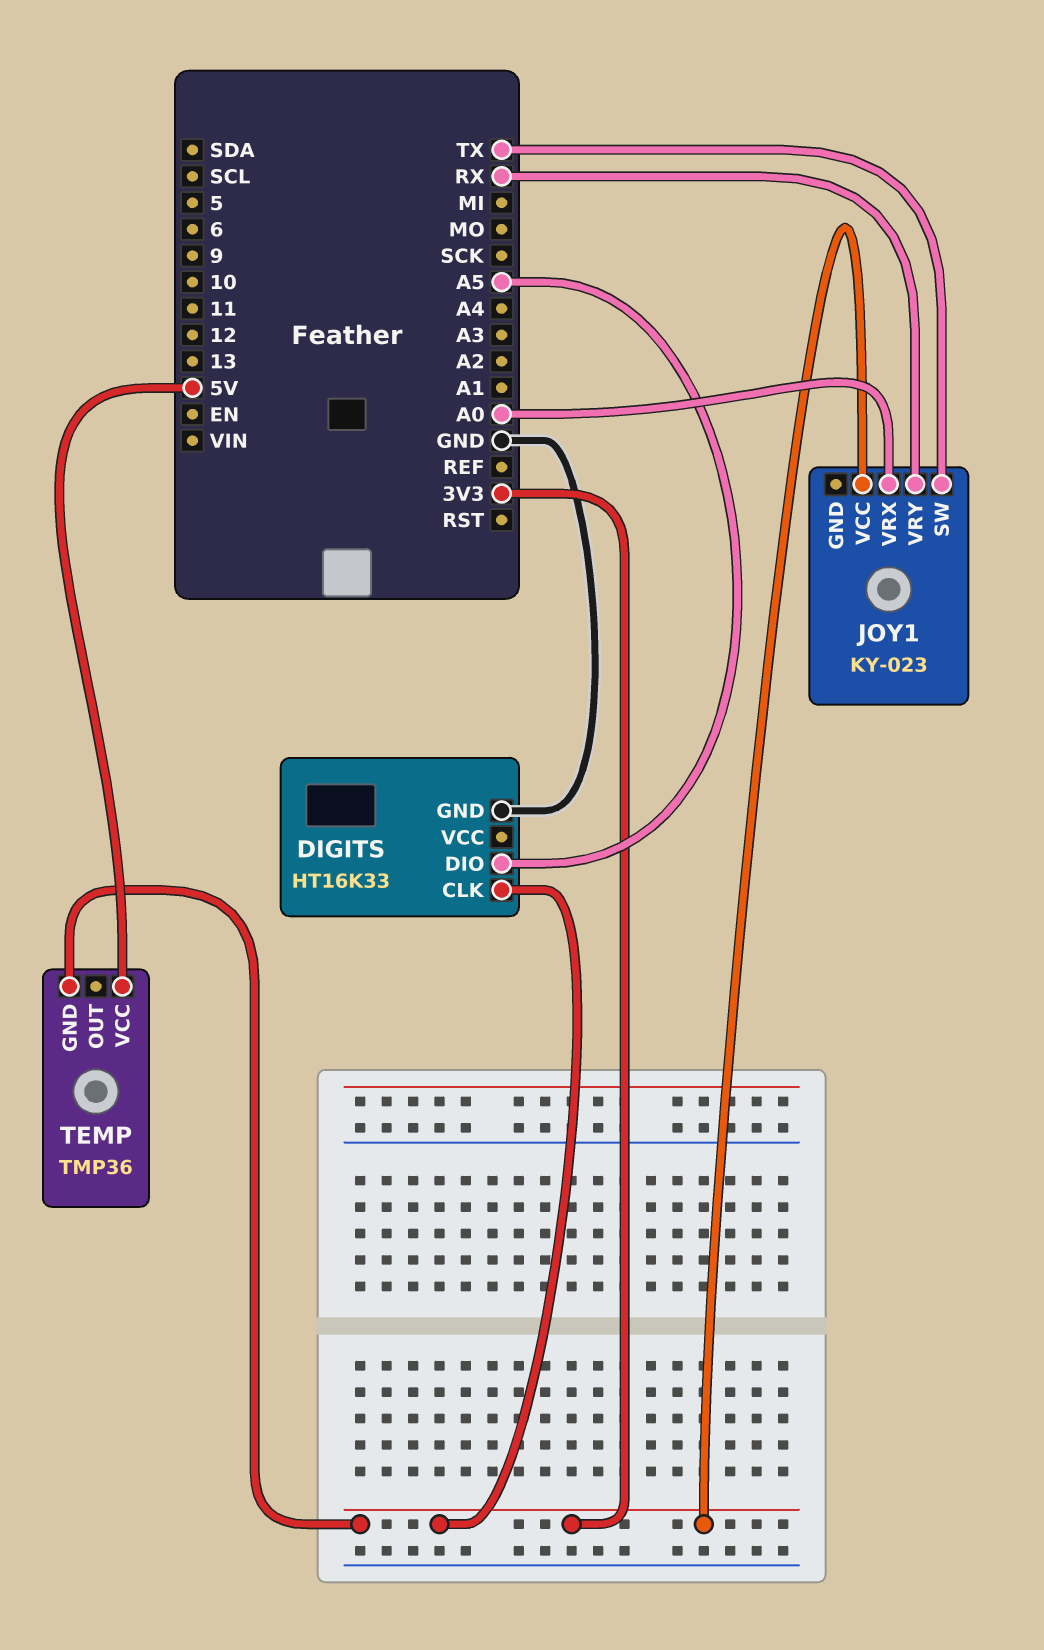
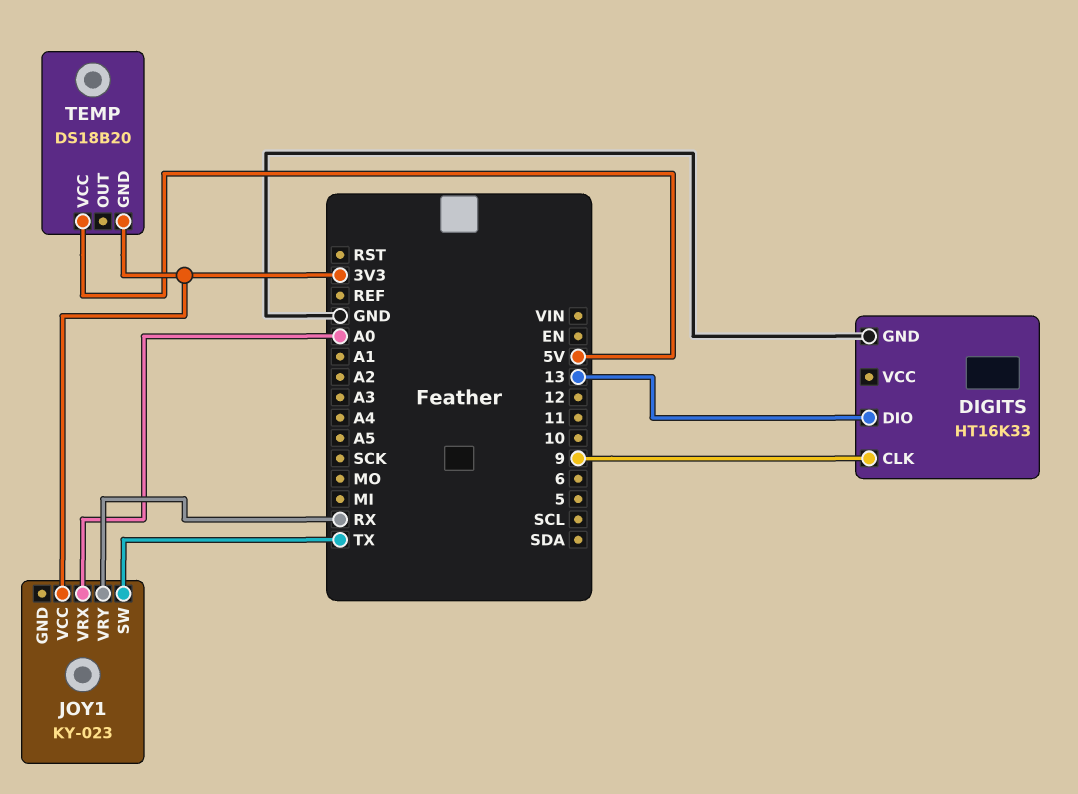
DIGITS pin CLK: 3V3 -> 9
DIGITS pin DIO: A5 -> 13
TEMP: TMP36 -> DS18B20

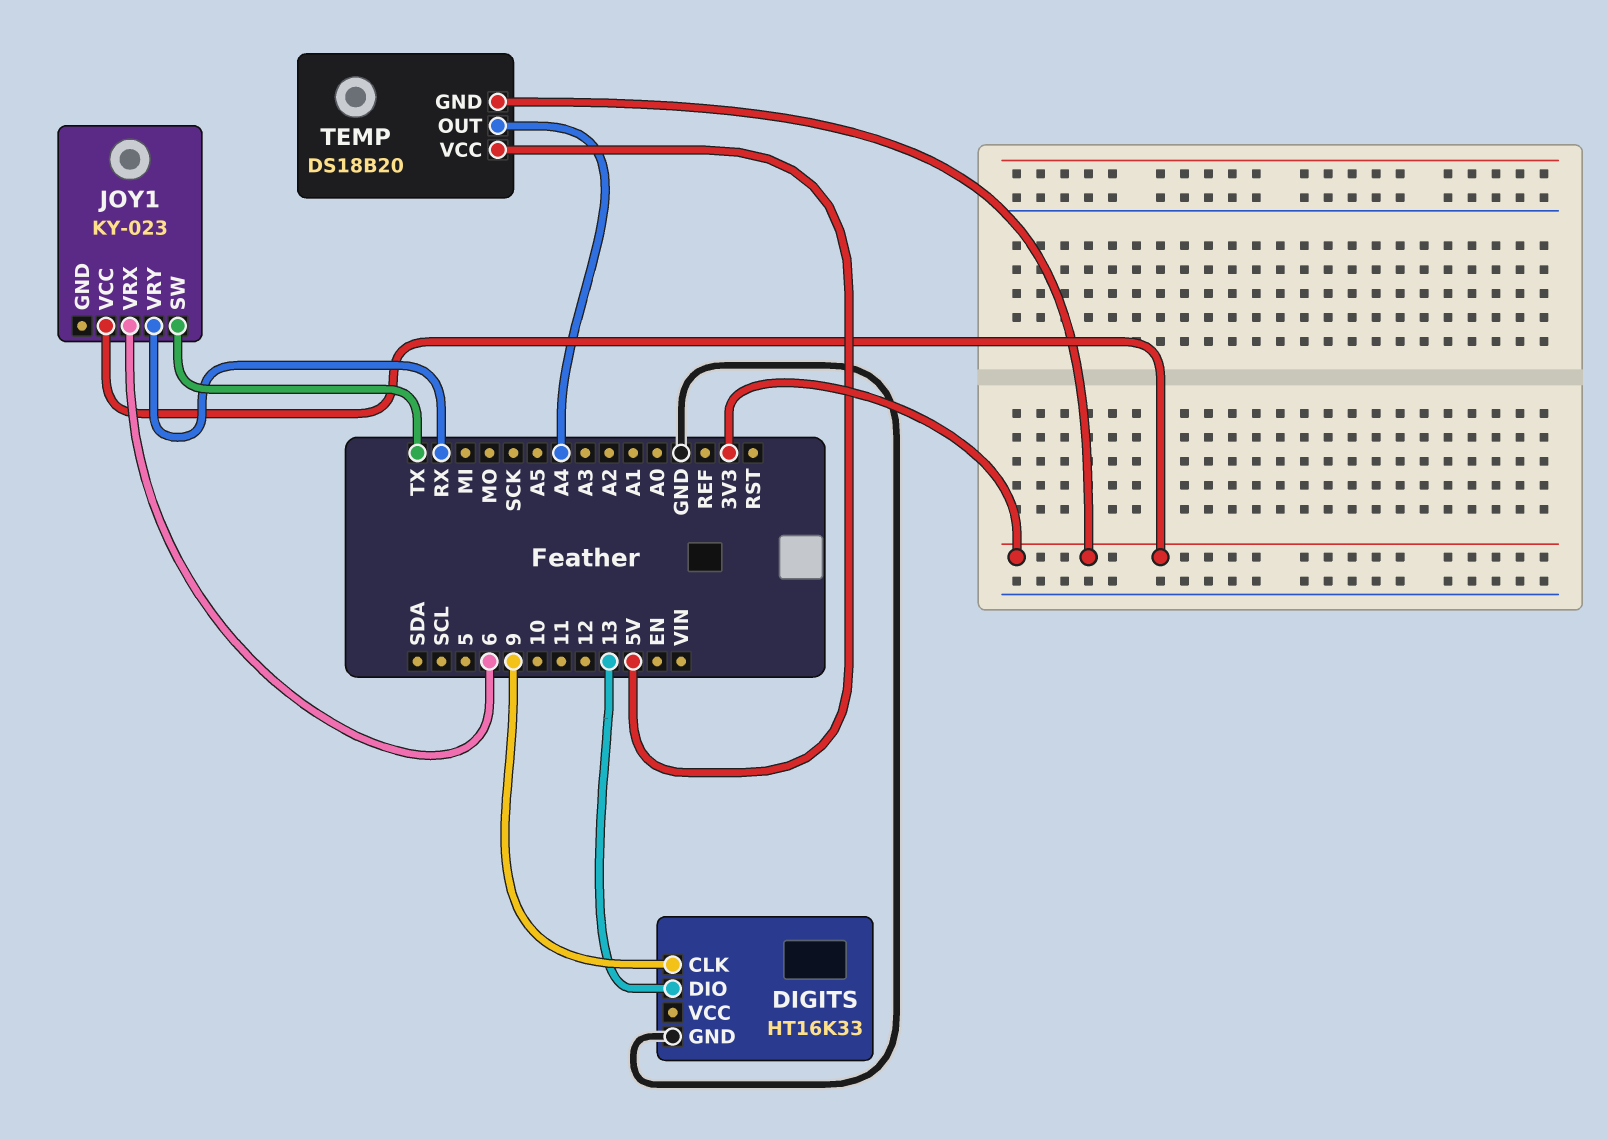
JOY1 pin VRX: A0 -> 6
TEMP pin OUT: none -> A4

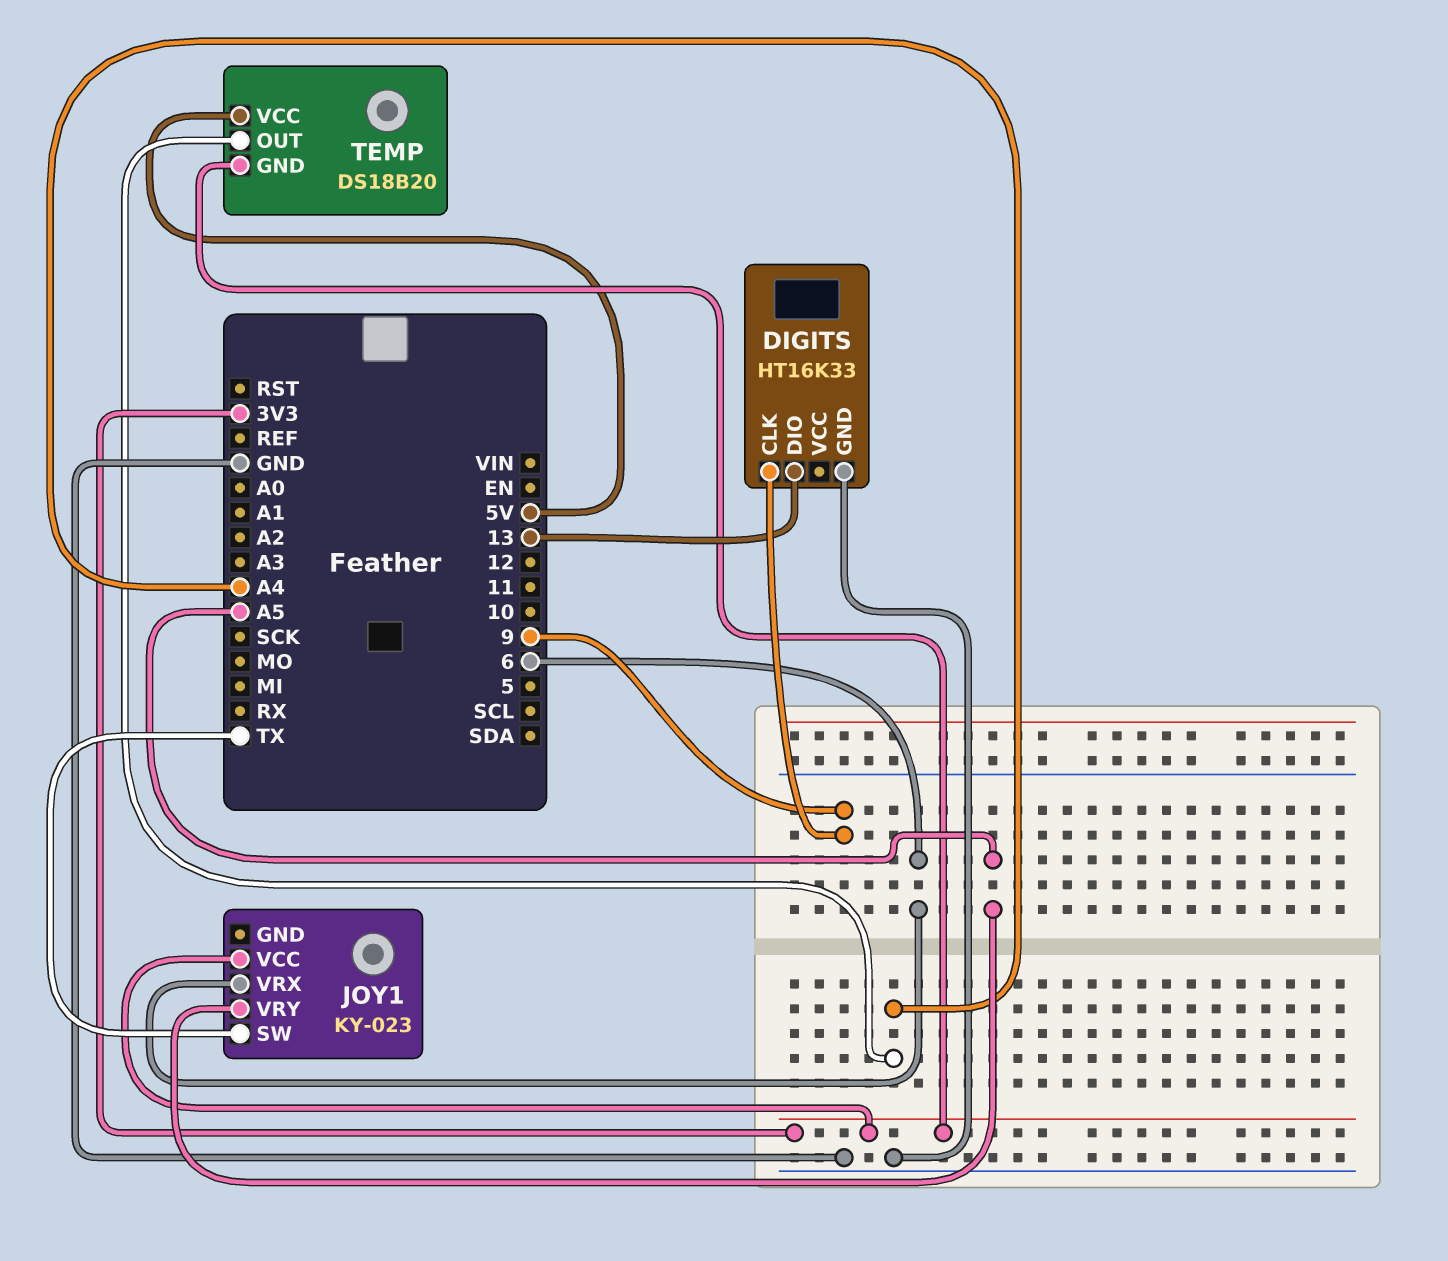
JOY1 pin VRY: RX -> A5

